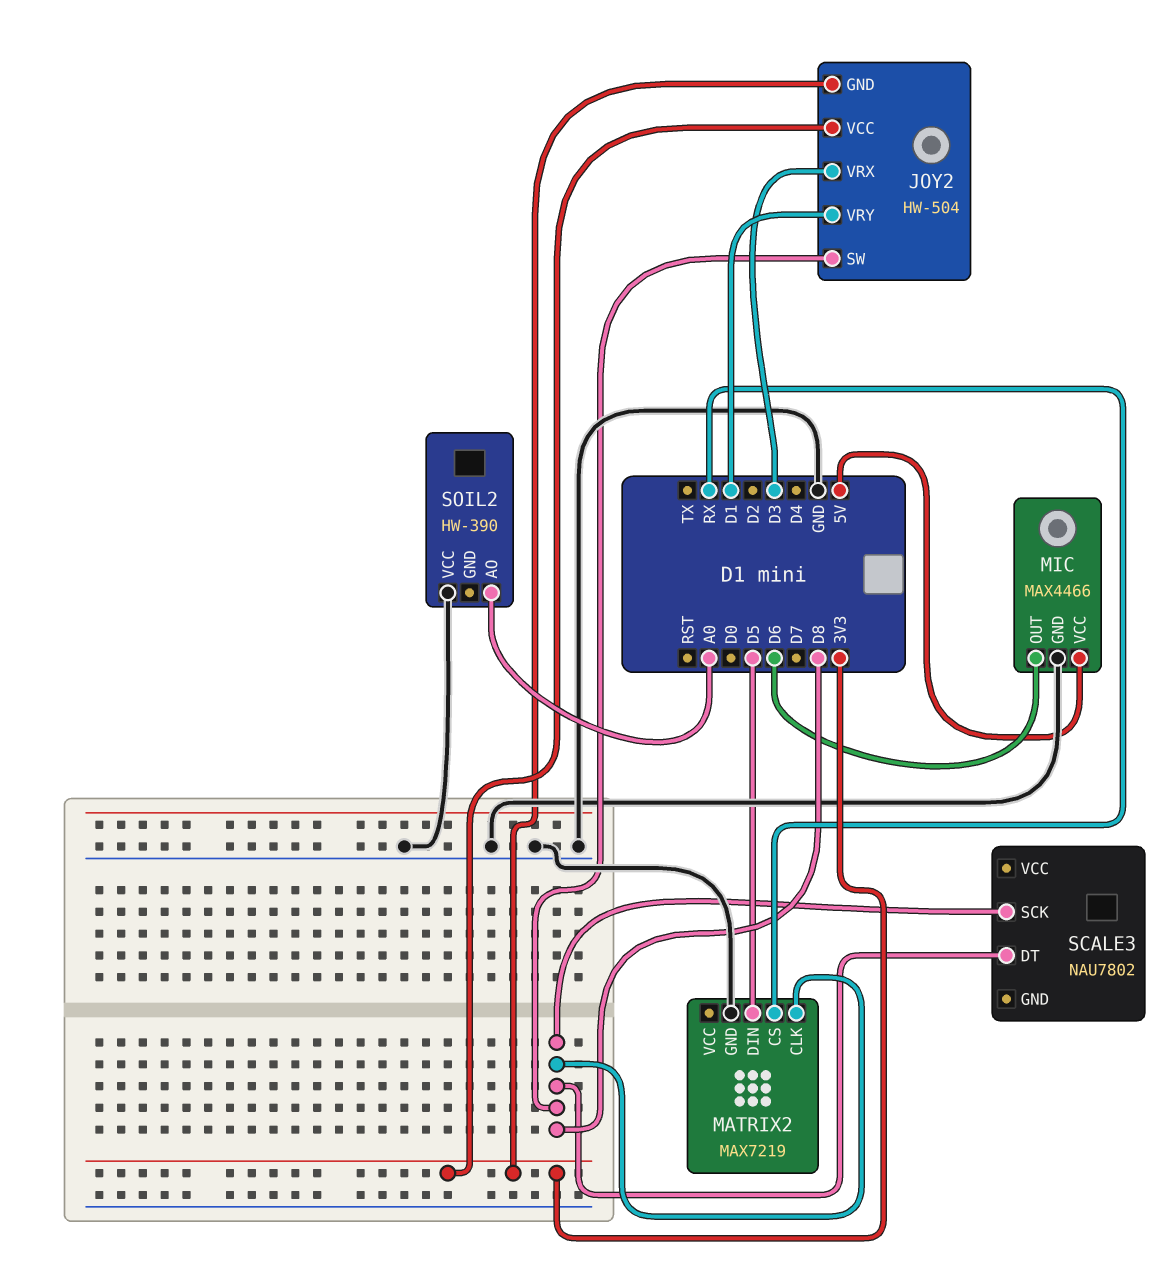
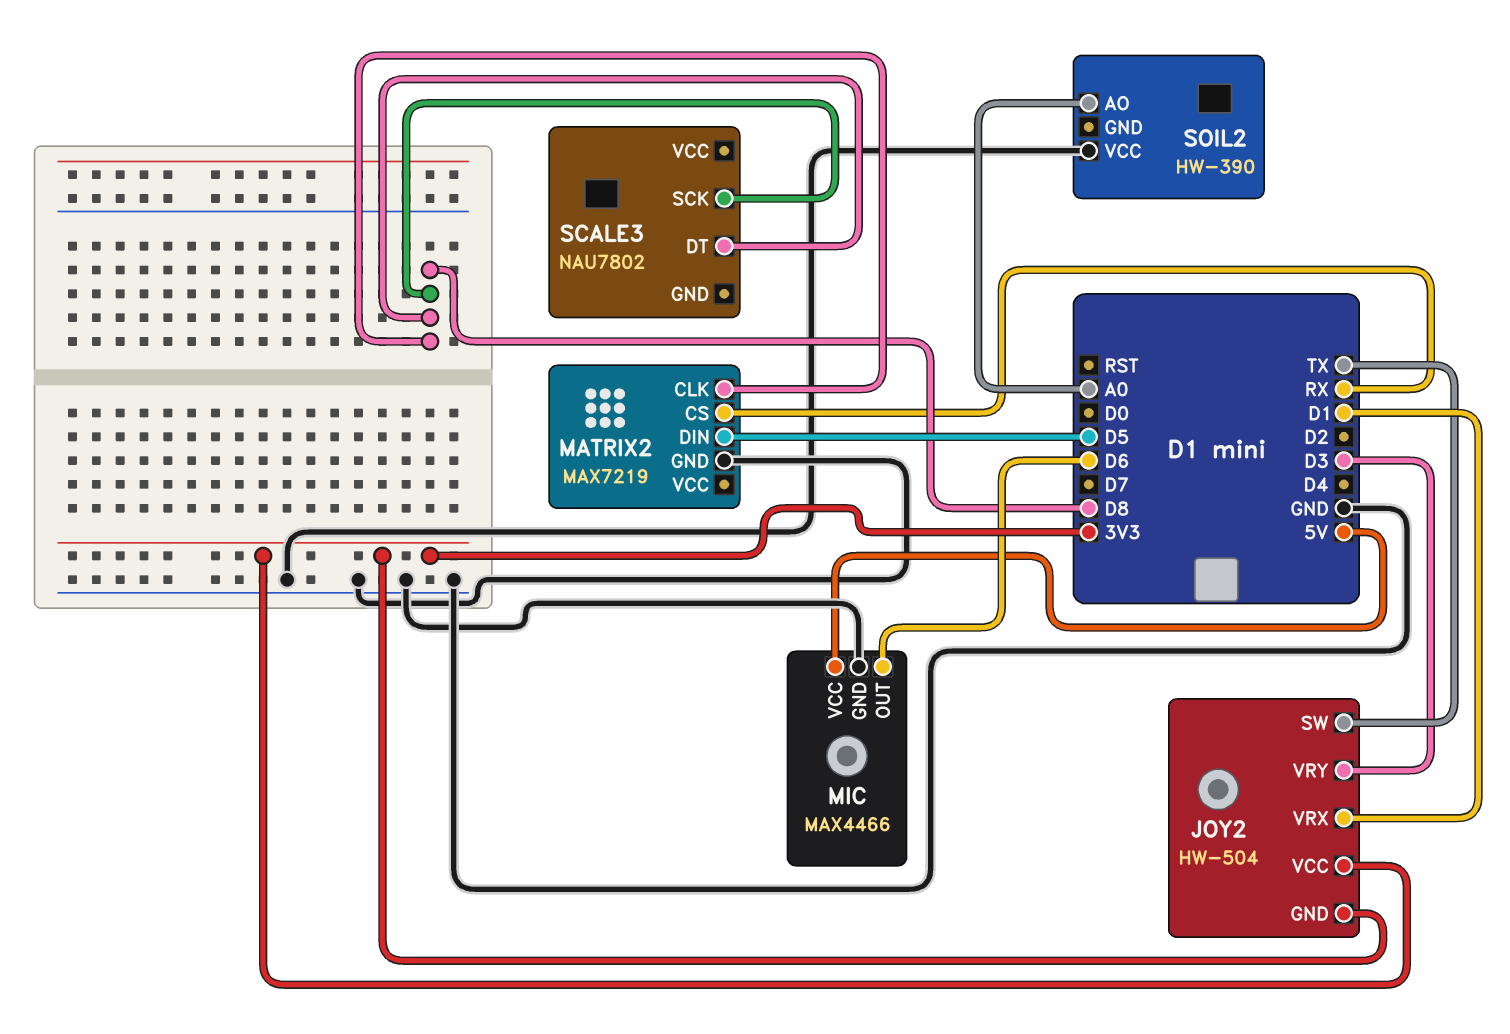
JOY2 pin SW: D8 -> TX
JOY2 pin VRX: D3 -> D1
JOY2 pin VRY: D1 -> D3

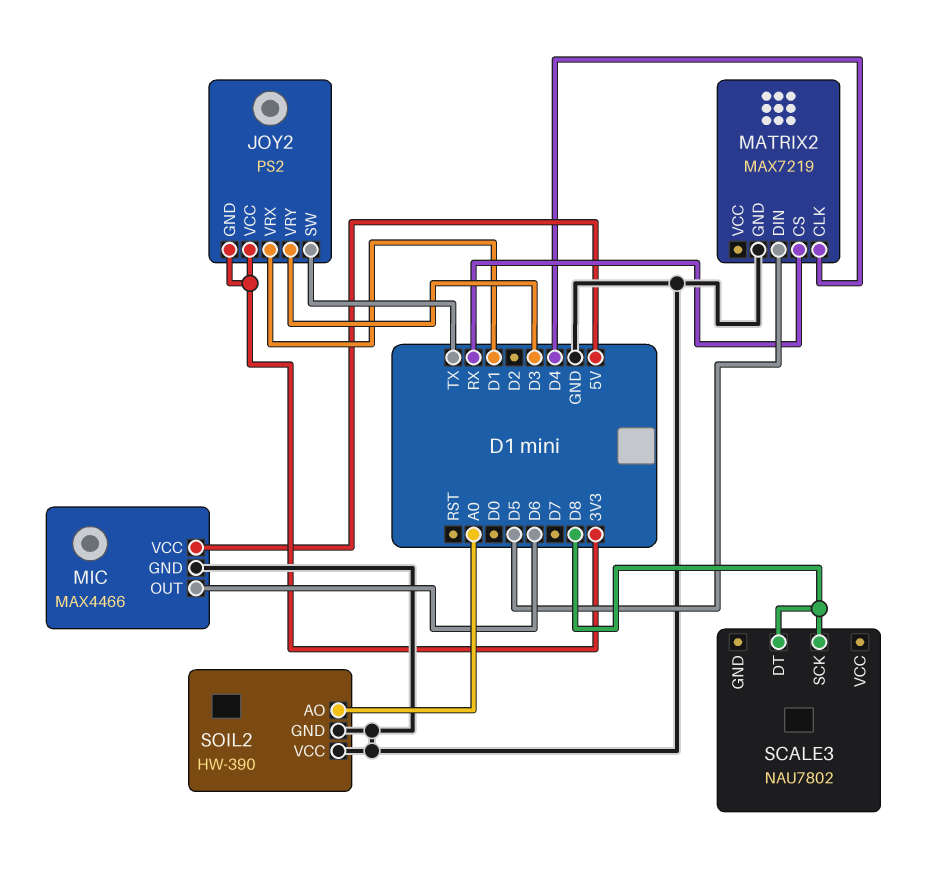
JOY2: HW-504 -> PS2
MATRIX2 pin CLK: D8 -> D4
SOIL2 pin GND: none -> GND

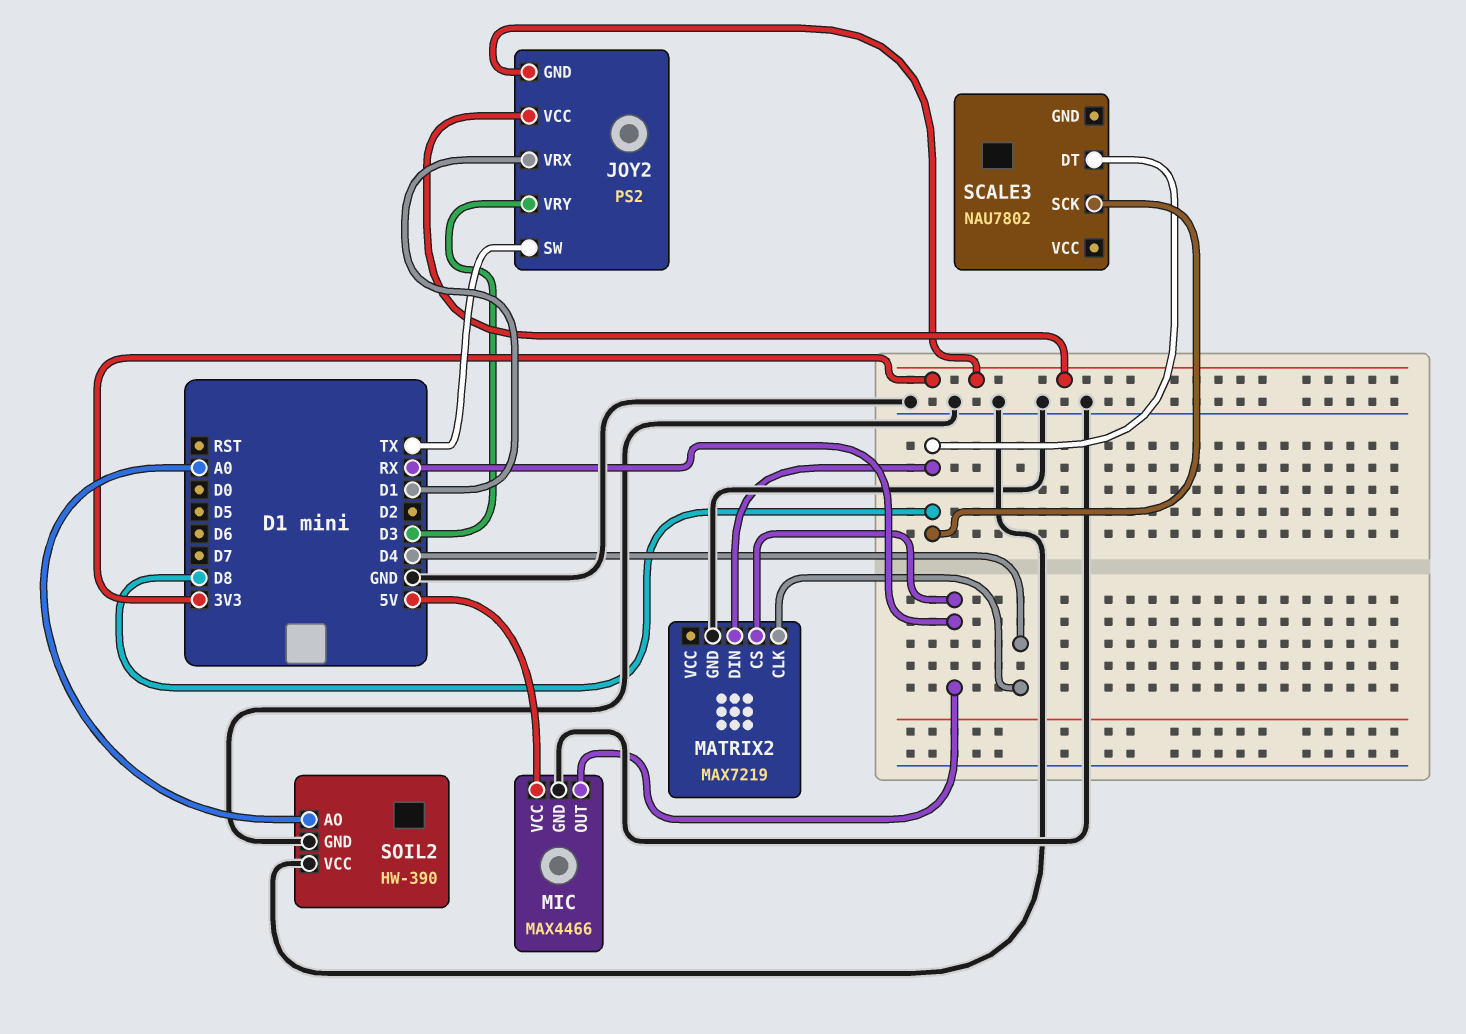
MATRIX2 pin DIN: D5 -> D8
MIC pin OUT: D6 -> RX

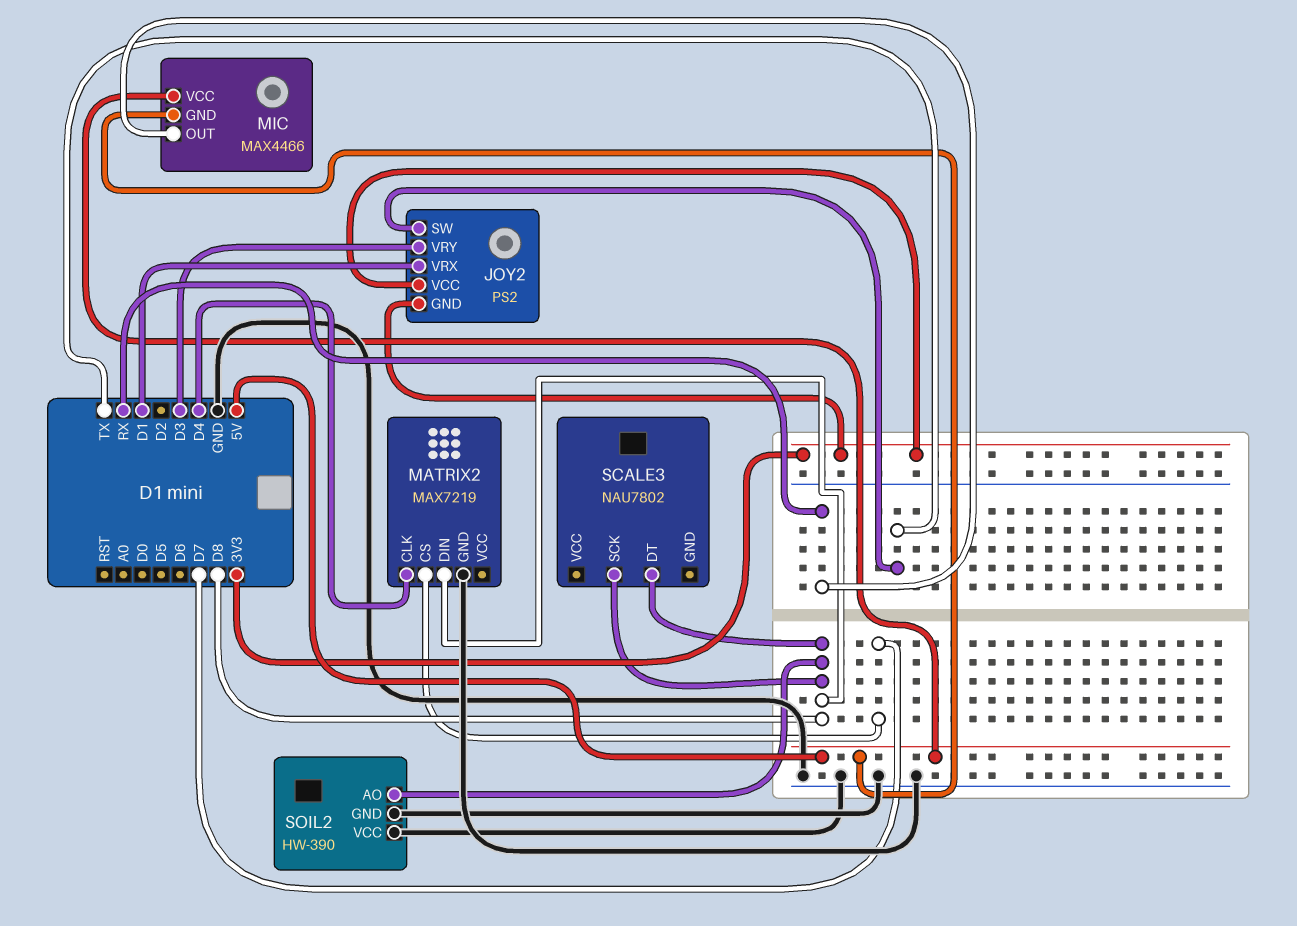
MATRIX2 pin CS: RX -> D7
MIC pin GND: GND -> 5V
SOIL2 pin AO: A0 -> D8

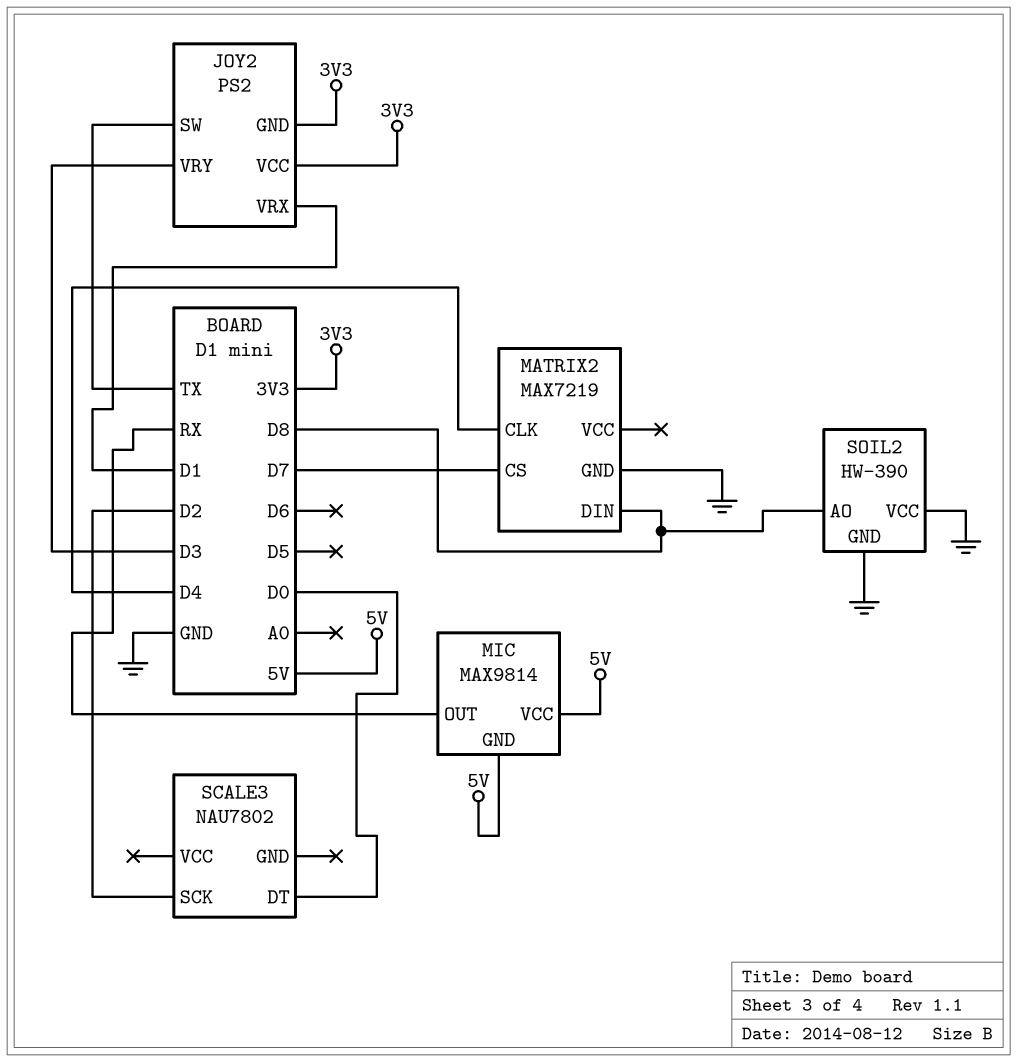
MIC: MAX4466 -> MAX9814
SCALE3 pin DT: D8 -> D0
SCALE3 pin SCK: D8 -> D2

